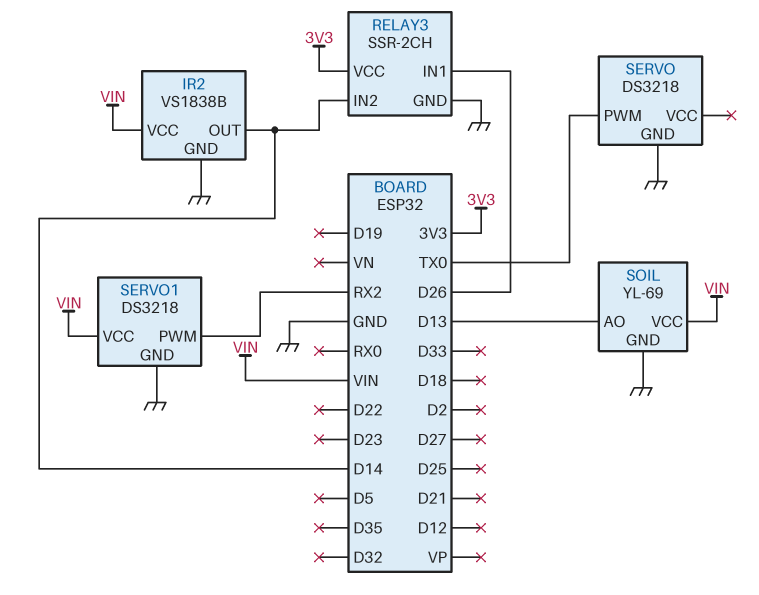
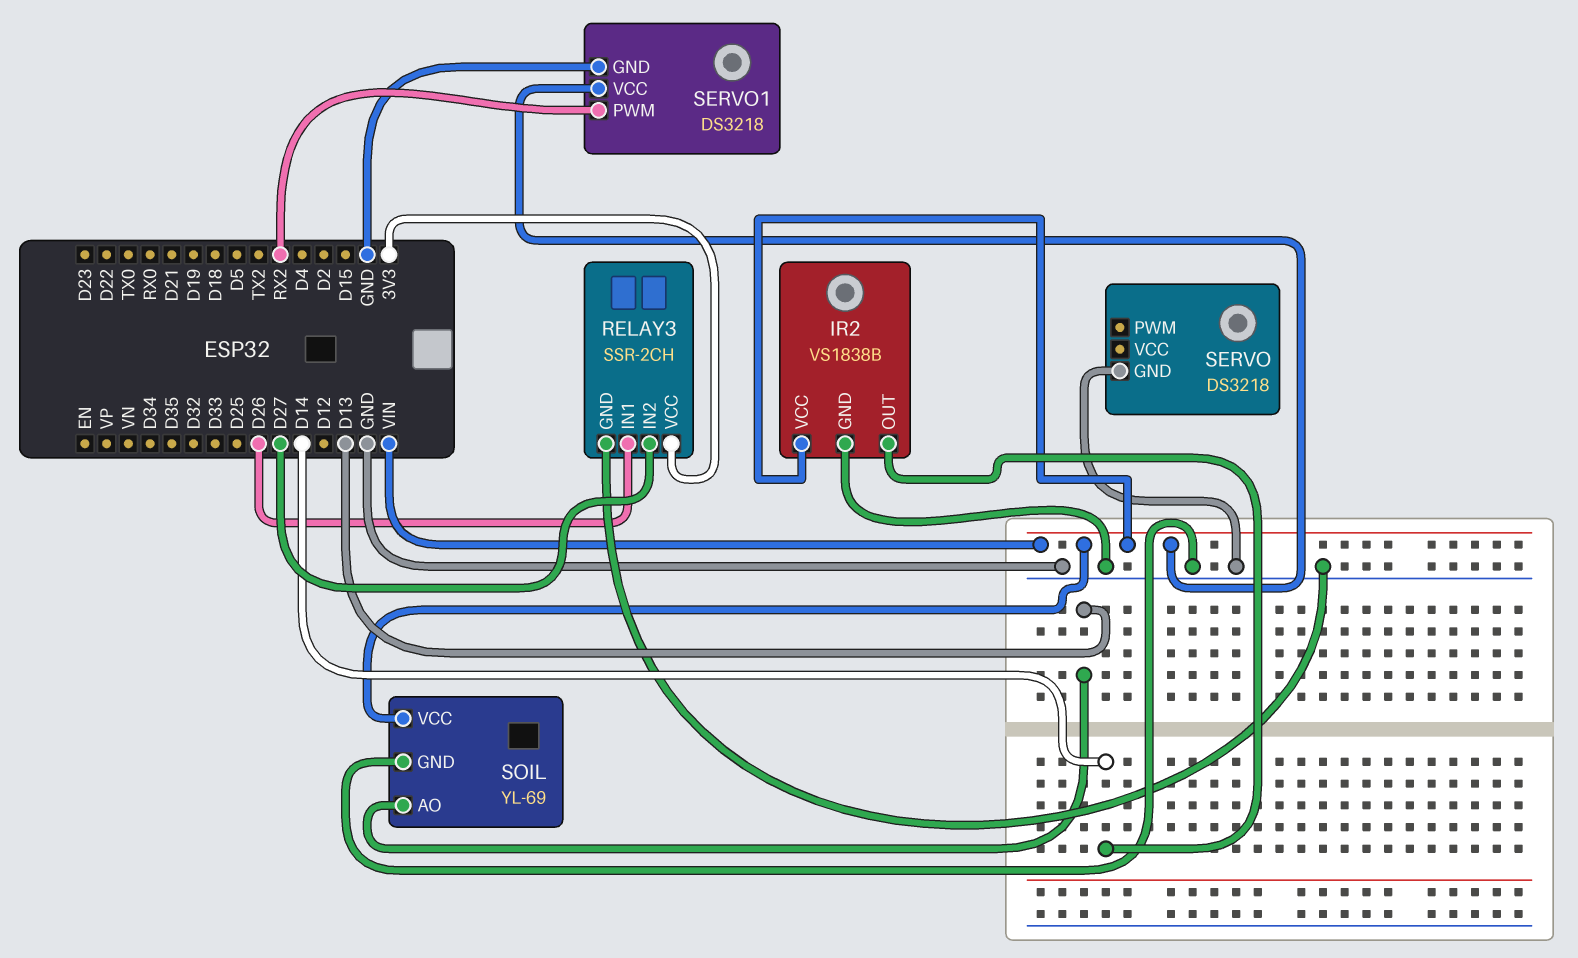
RELAY3 pin IN2: D14 -> D27
SERVO pin PWM: TX0 -> none

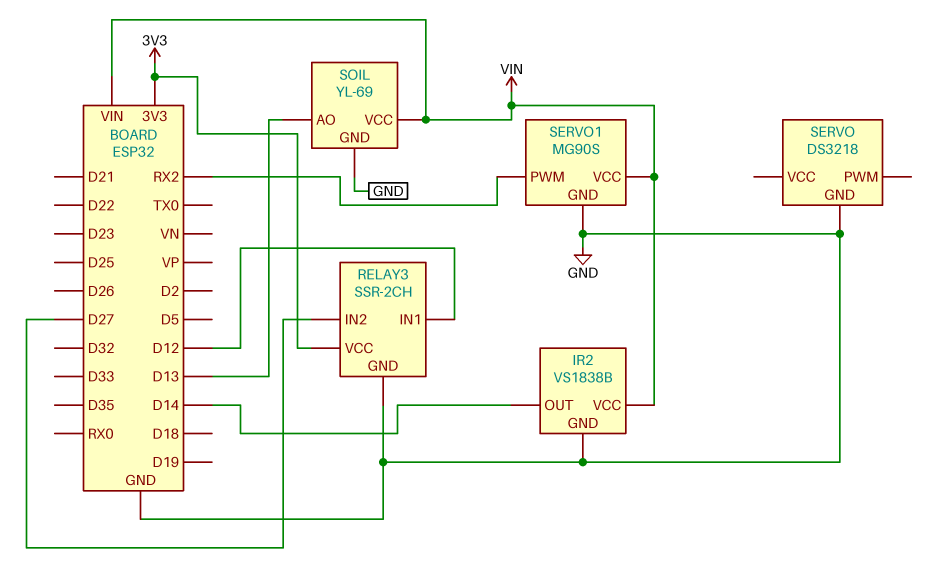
RELAY3 pin IN1: D26 -> D12
SERVO1: DS3218 -> MG90S

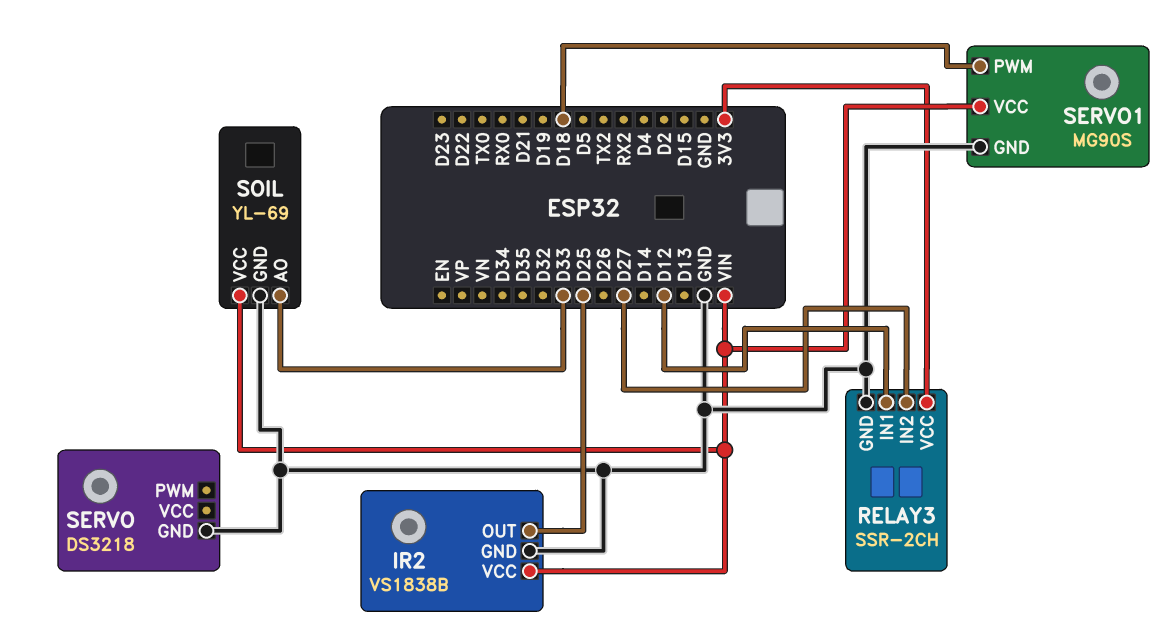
IR2 pin OUT: D14 -> D25
SERVO1 pin PWM: RX2 -> D18
SOIL pin AO: D13 -> D33

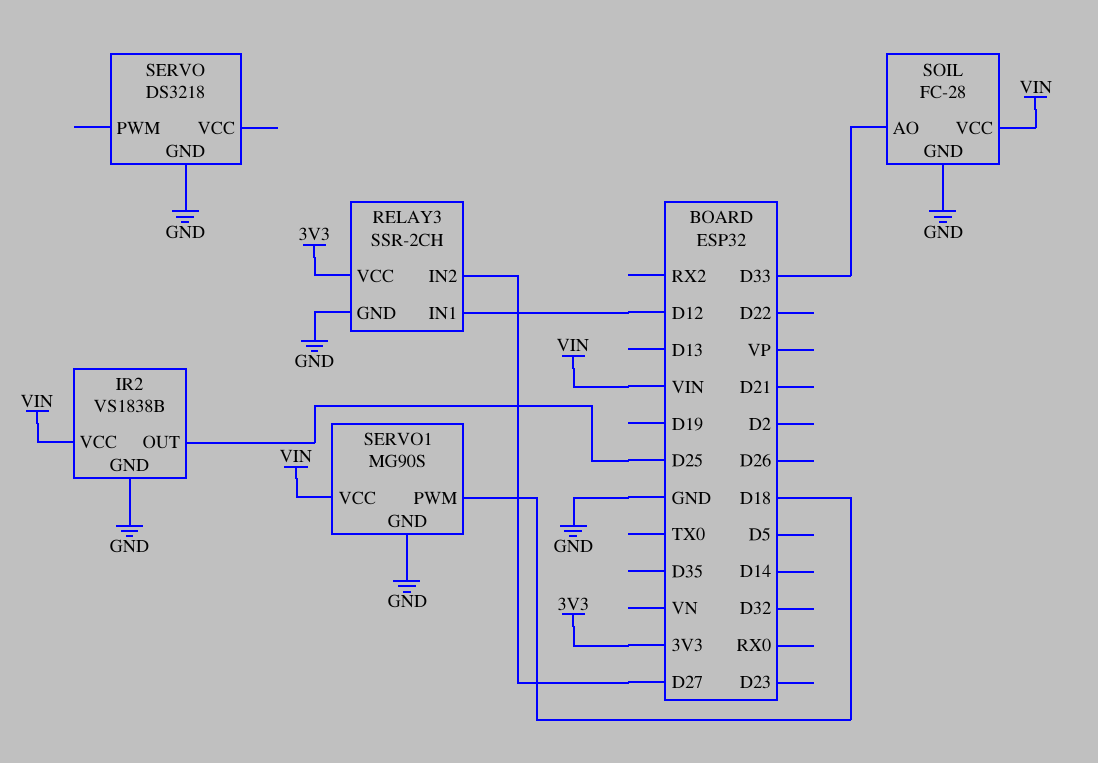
SOIL: YL-69 -> FC-28

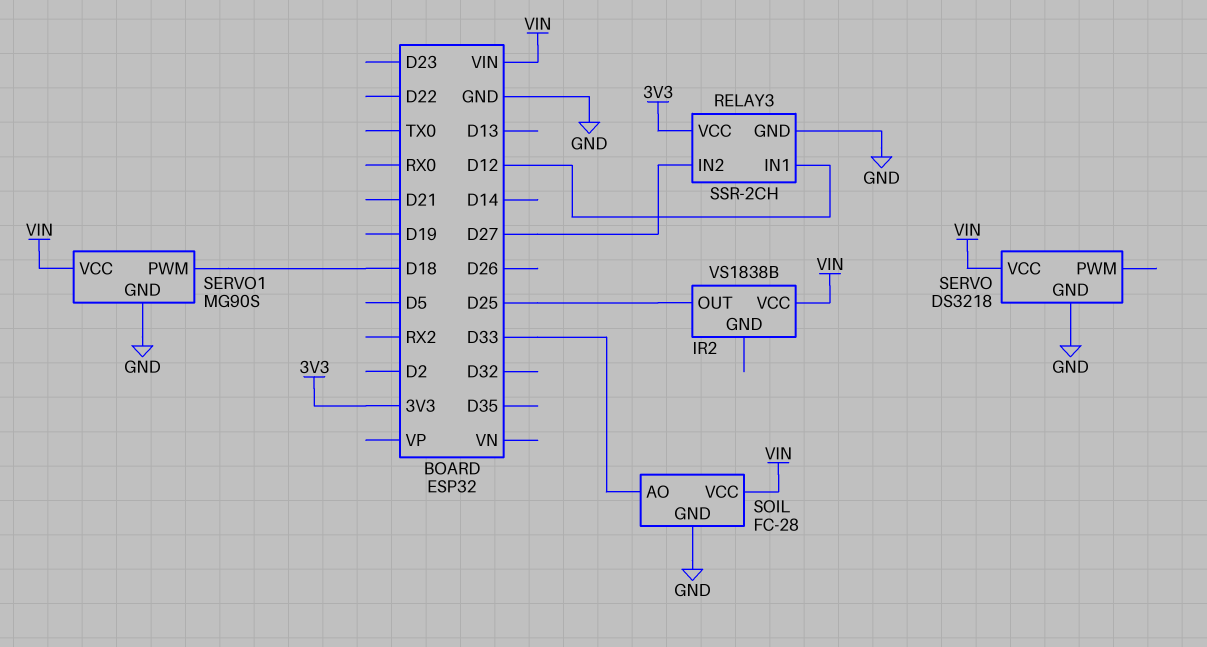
IR2 pin GND: GND -> none
SERVO pin VCC: none -> VIN

